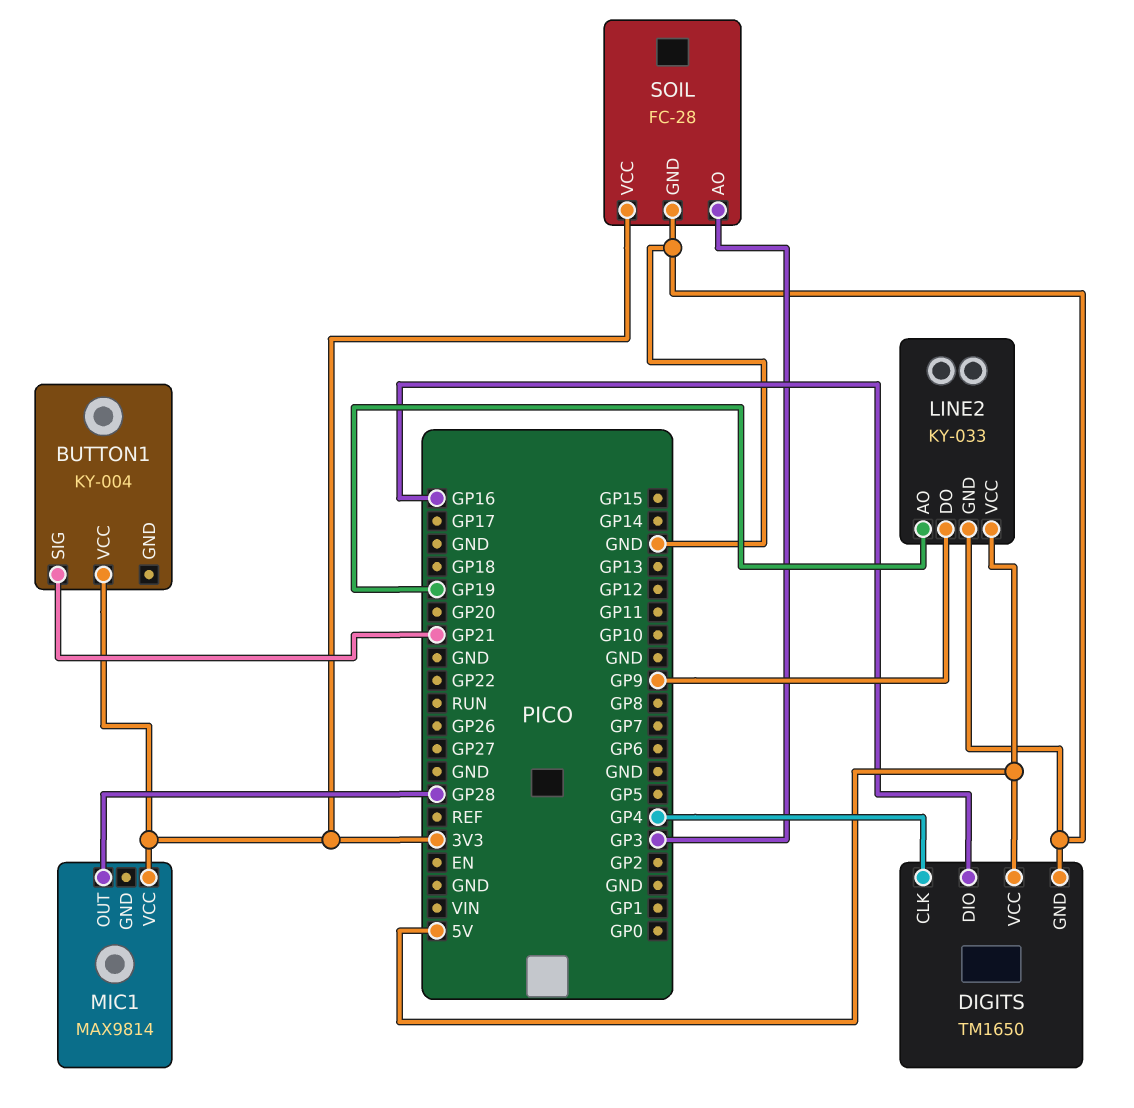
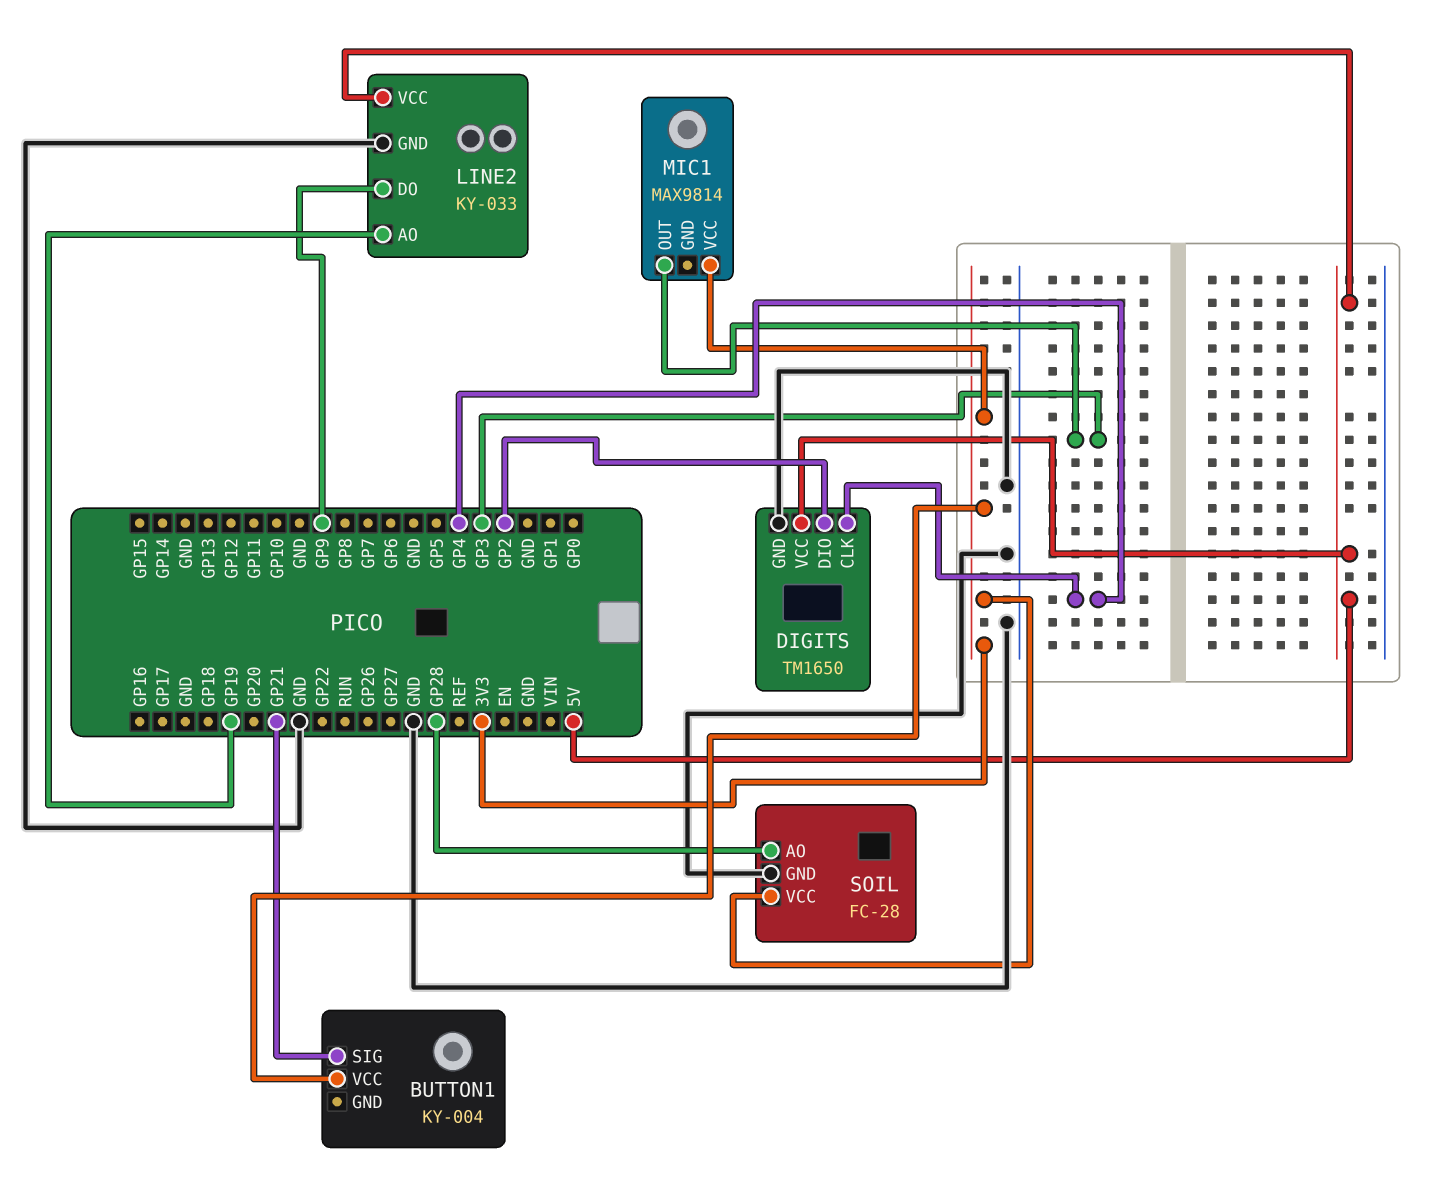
DIGITS pin DIO: GP16 -> GP2
MIC1 pin OUT: GP28 -> GP3
SOIL pin AO: GP3 -> GP28

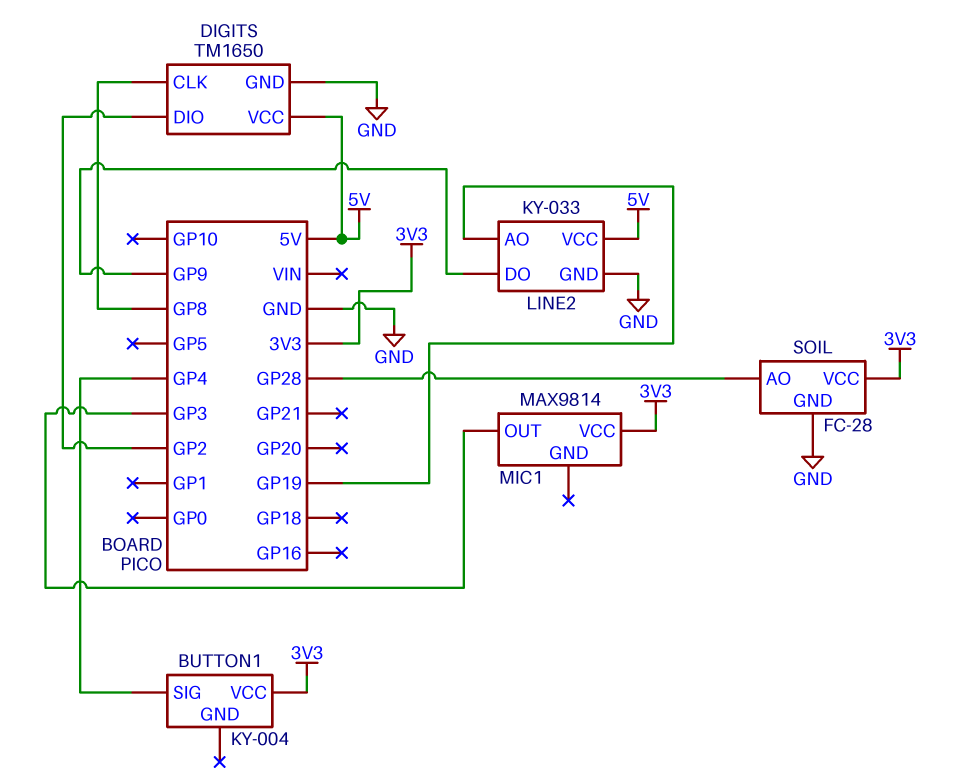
BUTTON1 pin SIG: GP21 -> GP4
DIGITS pin CLK: GP4 -> GP8

